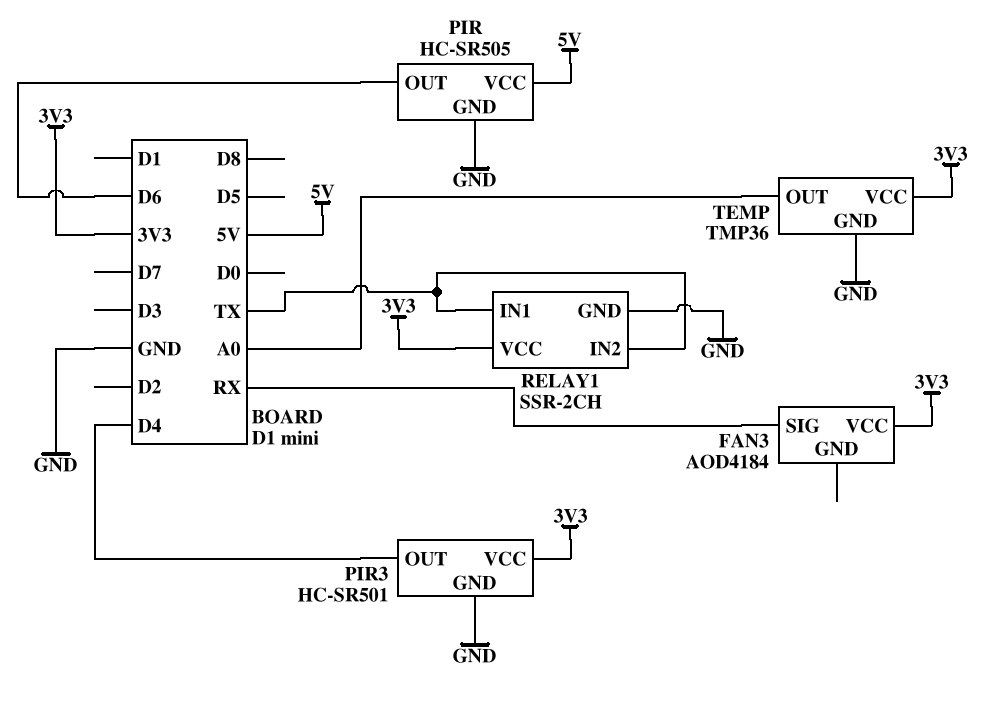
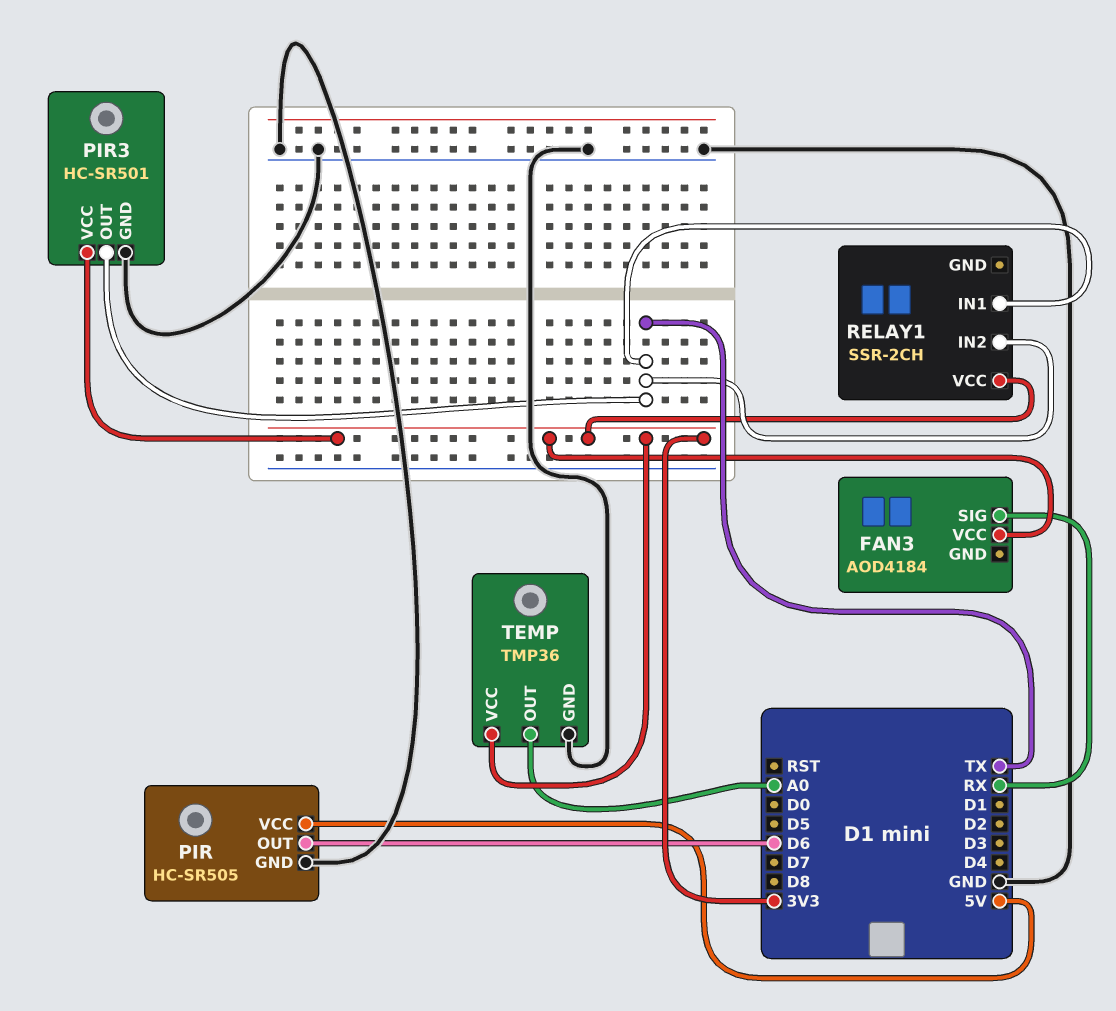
PIR3 pin OUT: D4 -> TX
RELAY1 pin GND: GND -> none

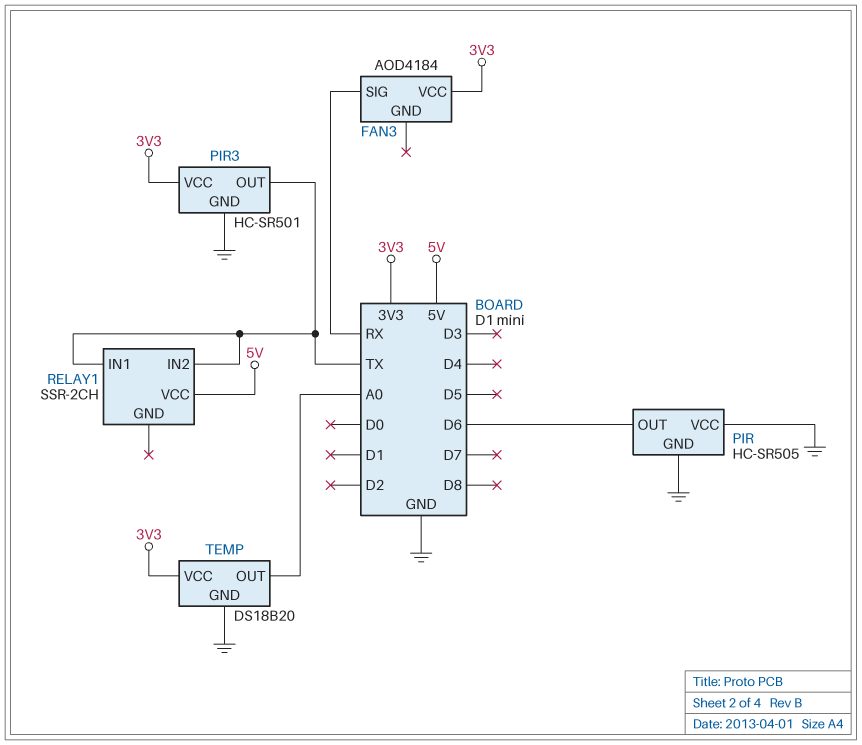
PIR pin VCC: 5V -> GND
RELAY1 pin VCC: 3V3 -> 5V
TEMP: TMP36 -> DS18B20

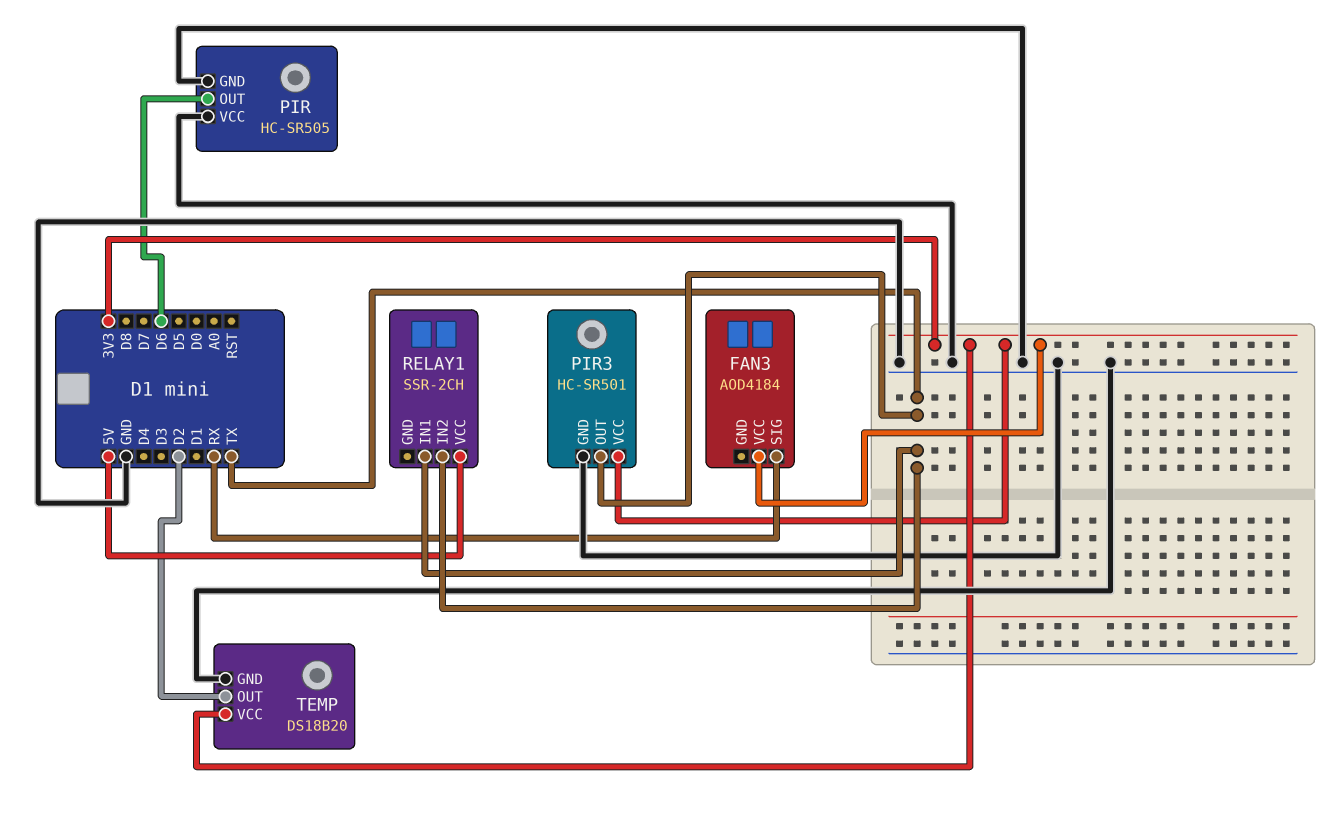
TEMP pin OUT: A0 -> D2

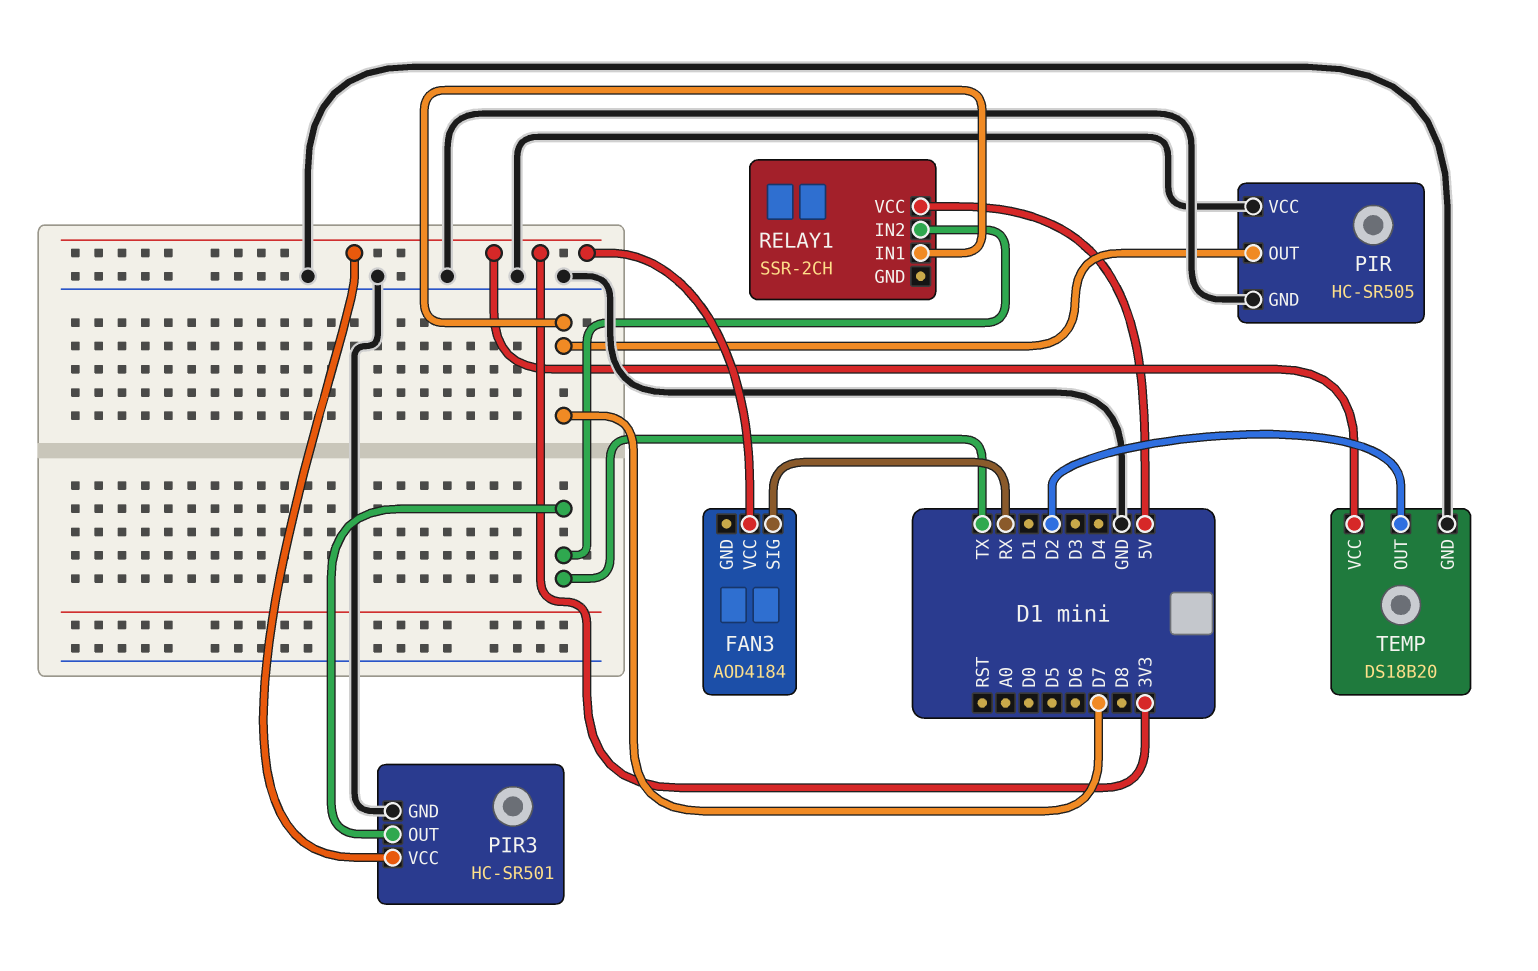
PIR pin OUT: D6 -> D7
RELAY1 pin IN1: TX -> D7

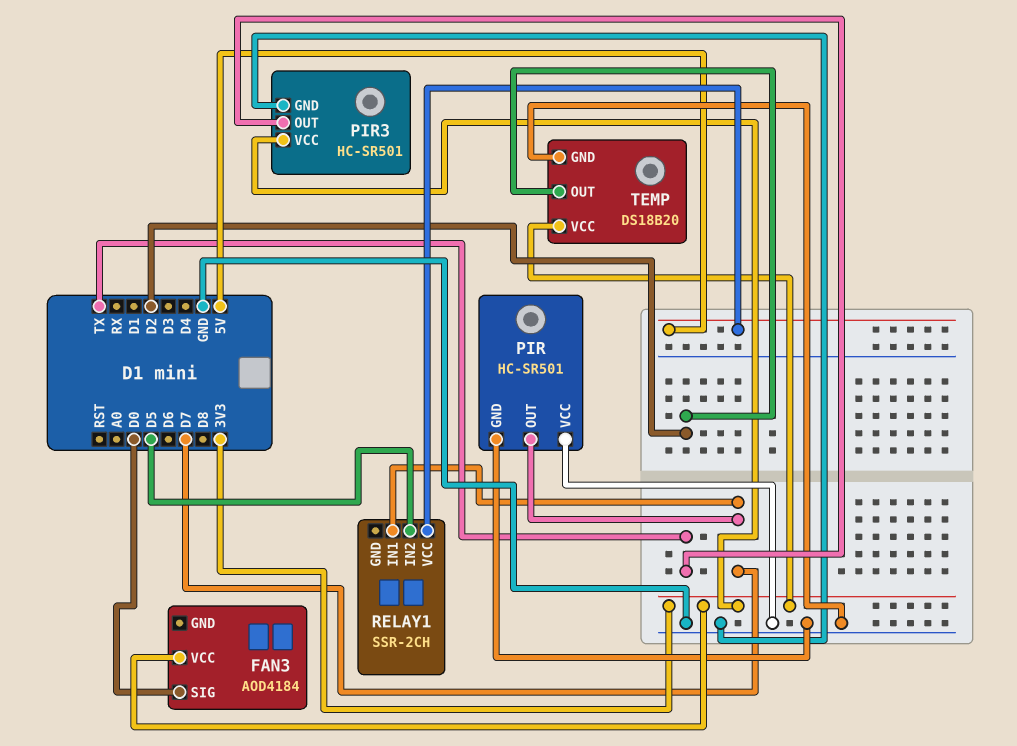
FAN3 pin SIG: RX -> D0
PIR: HC-SR505 -> HC-SR501
RELAY1 pin IN2: TX -> D5

